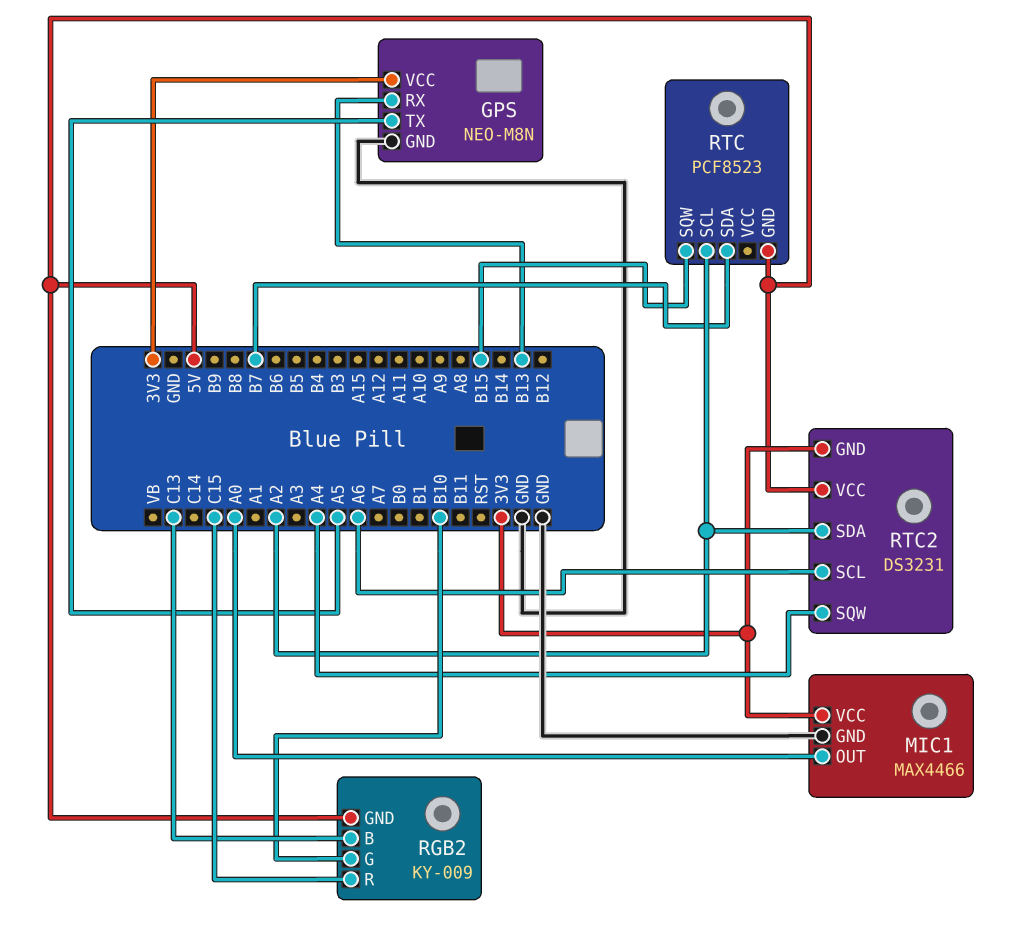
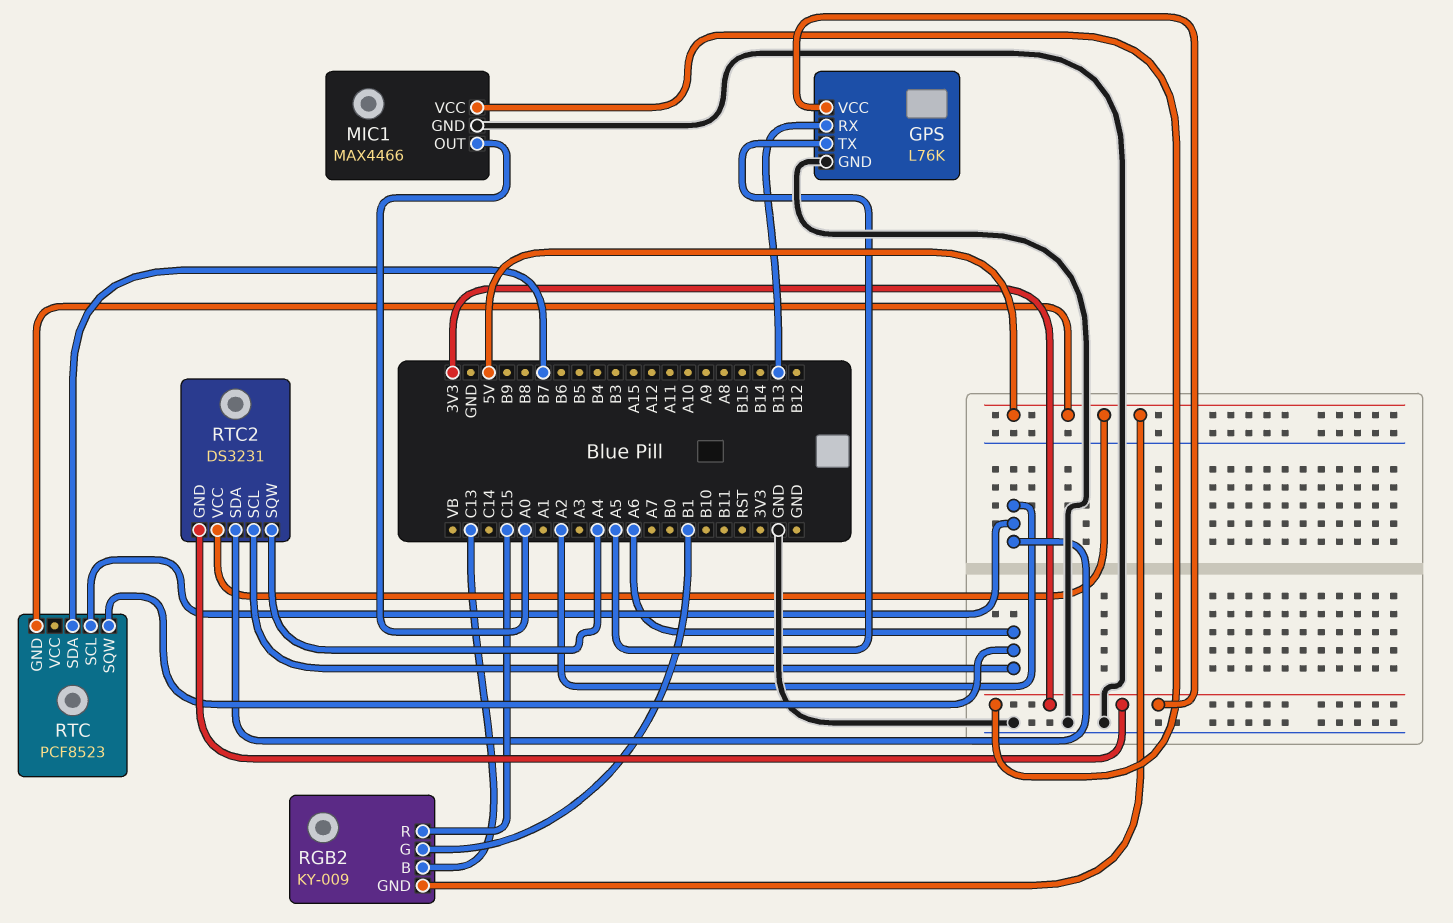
GPS: NEO-M8N -> L76K
RGB2 pin G: B10 -> B1
RTC pin SQW: B15 -> A6

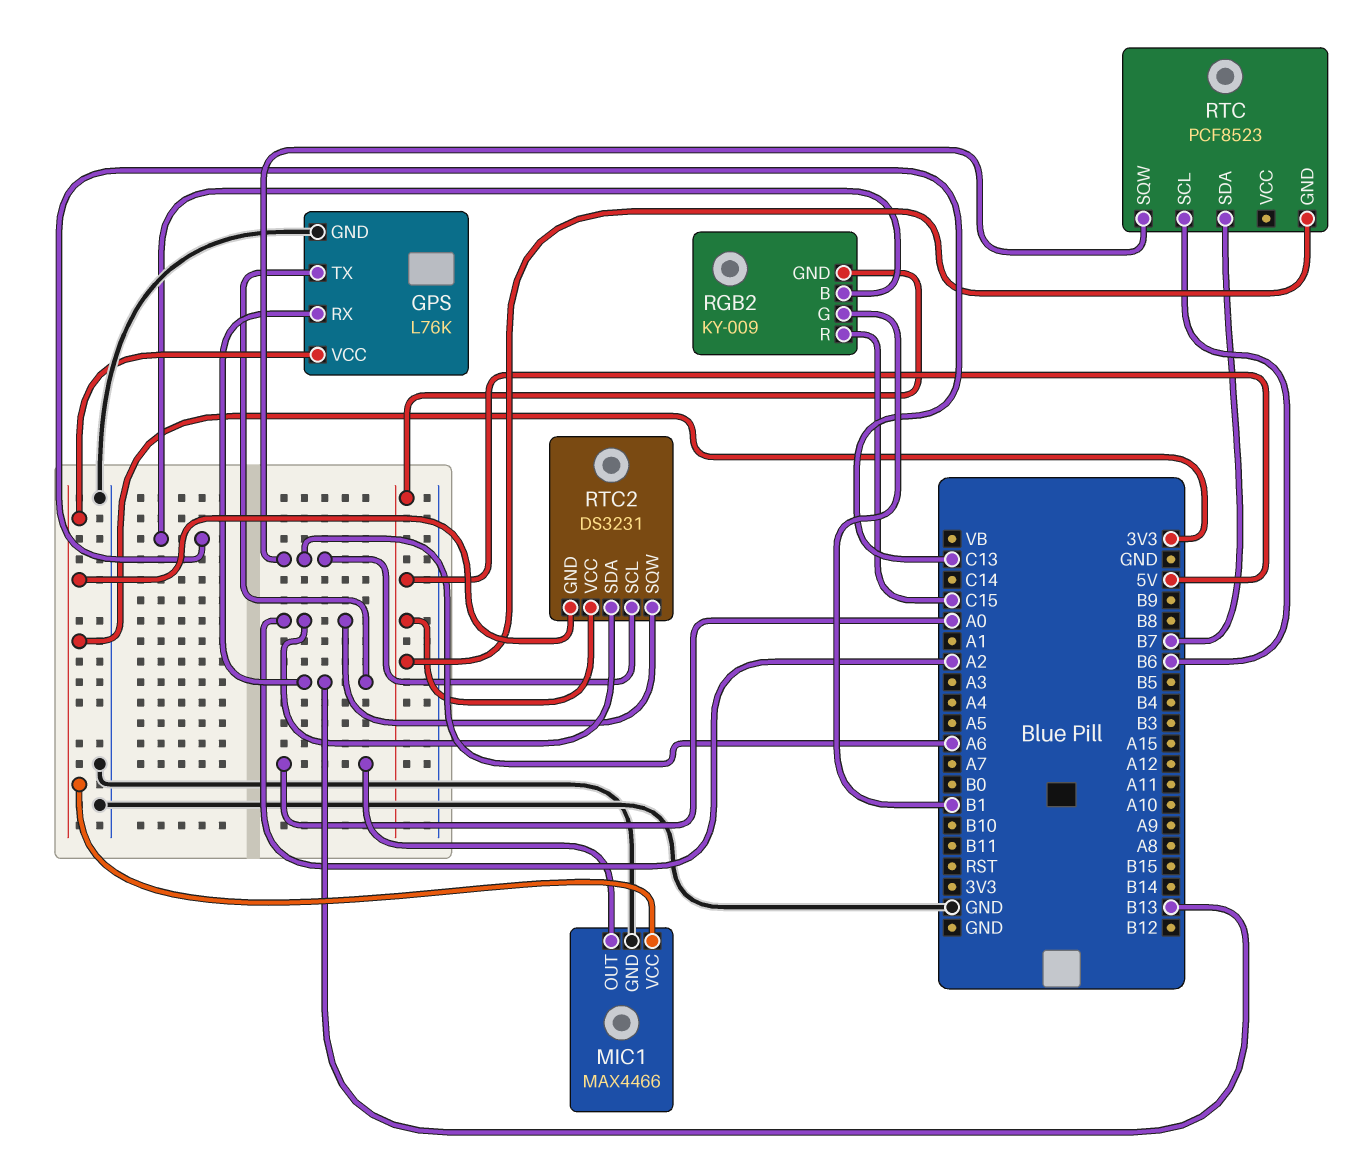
GPS pin TX: A5 -> B13
RTC pin SCL: A2 -> B6
RTC2 pin SQW: A4 -> A2

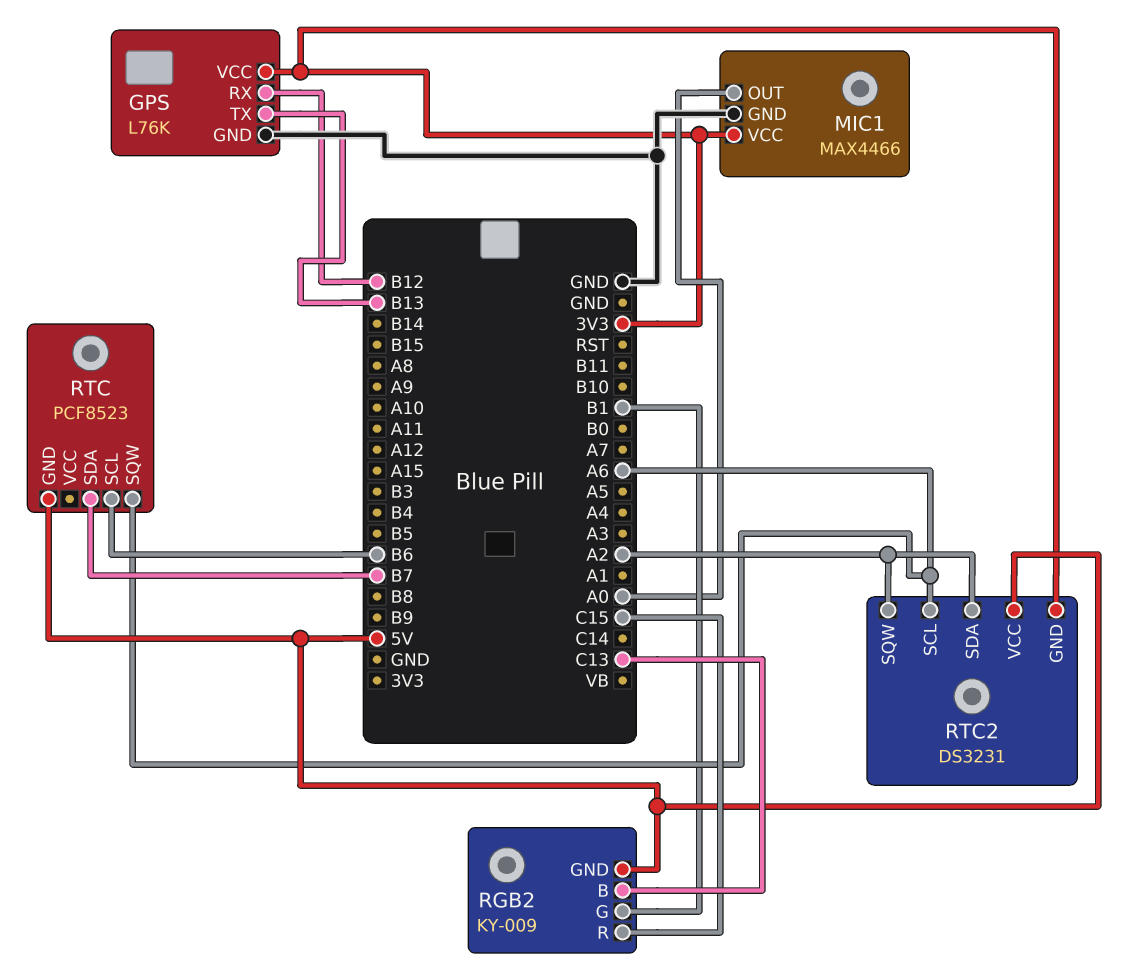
GPS pin RX: B13 -> B12

